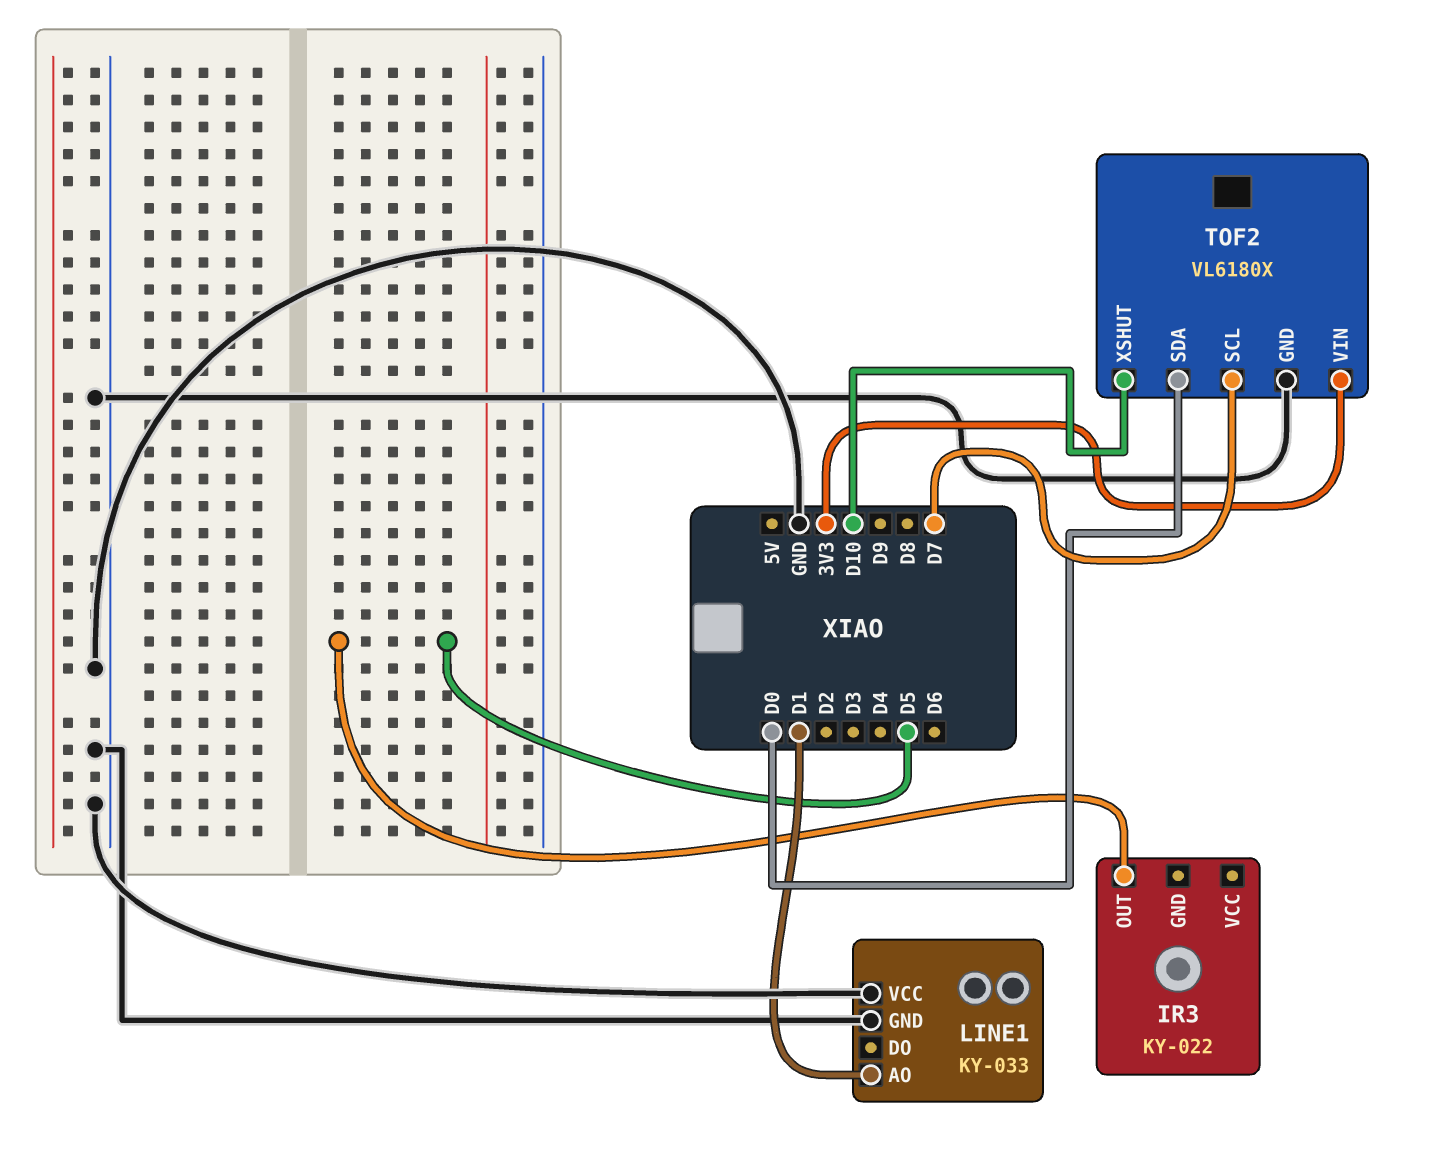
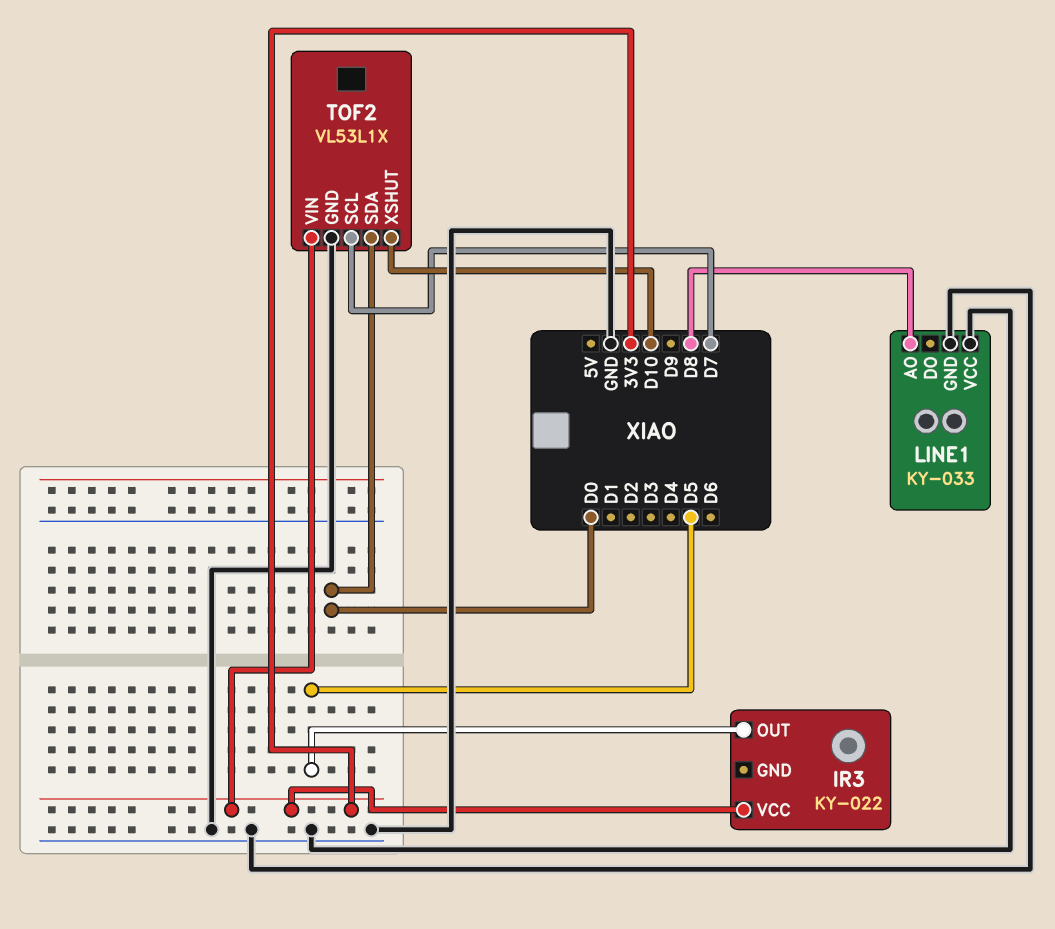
IR3 pin VCC: none -> 3V3
LINE1 pin AO: D1 -> D8
TOF2: VL6180X -> VL53L1X

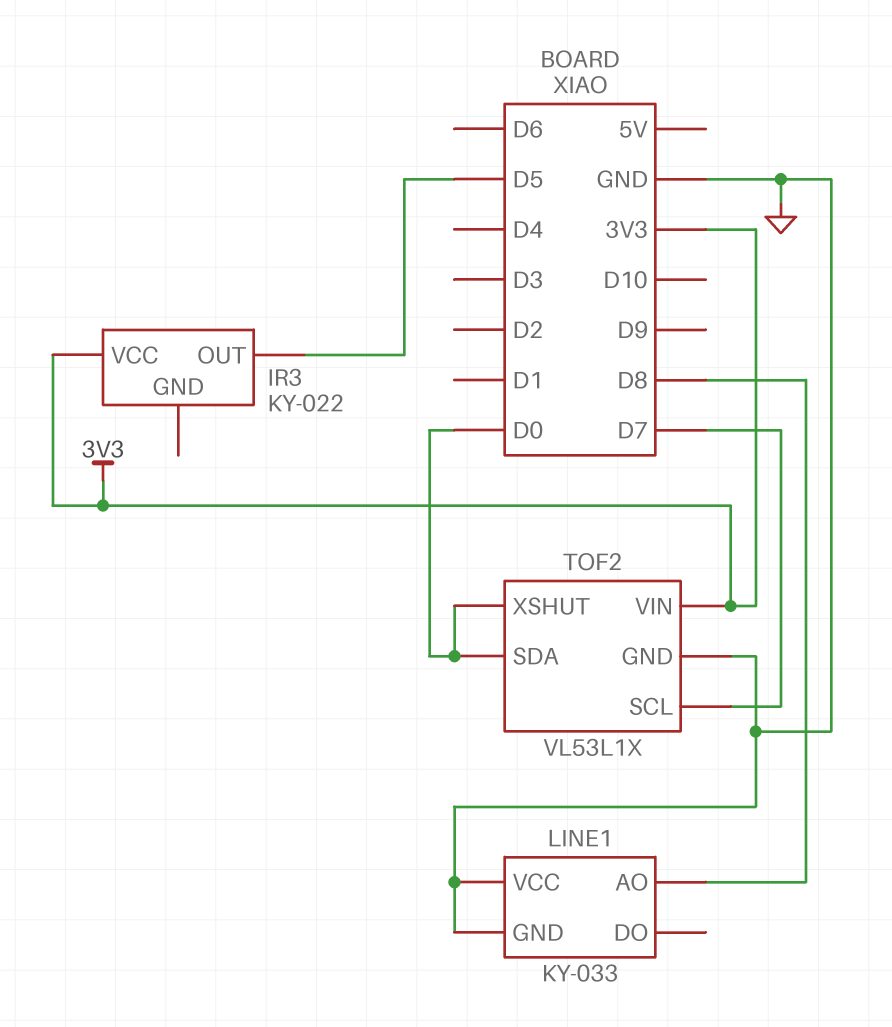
TOF2 pin XSHUT: D10 -> D0

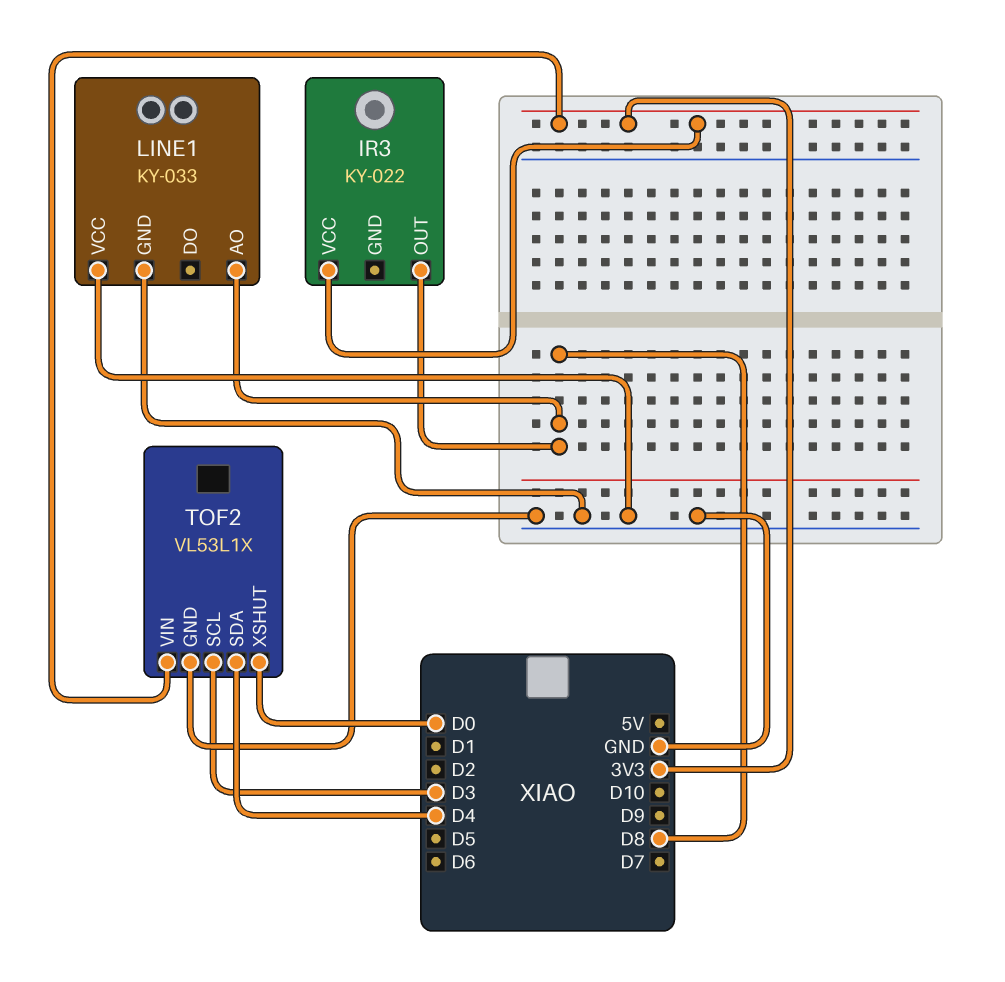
IR3 pin OUT: D5 -> D8
TOF2 pin SCL: D7 -> D3
TOF2 pin SDA: D0 -> D4

